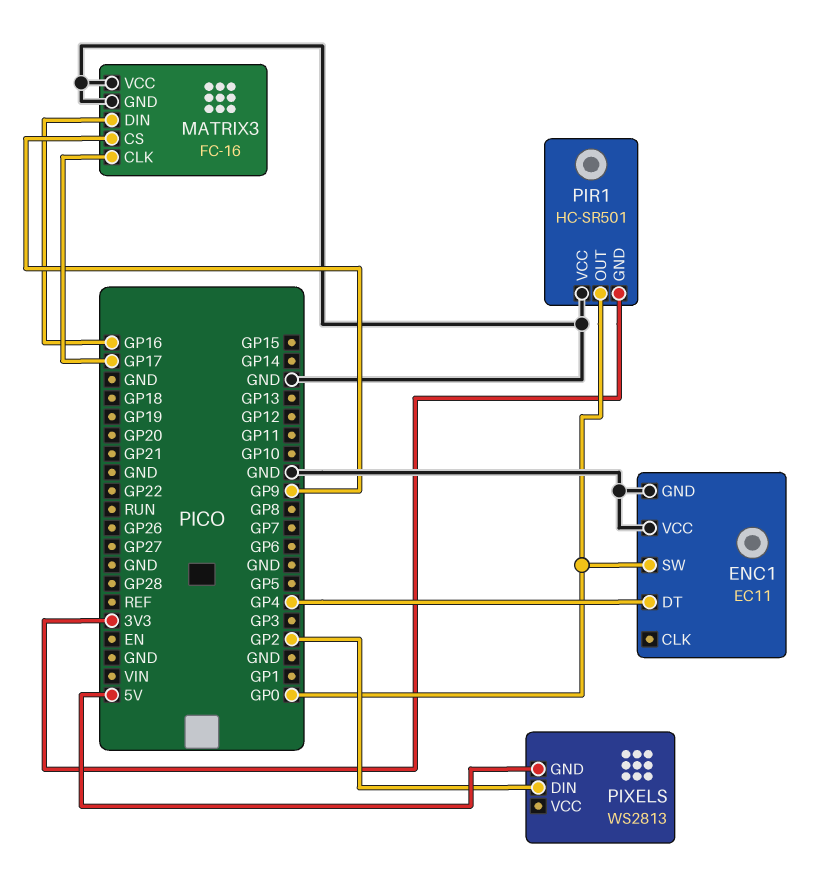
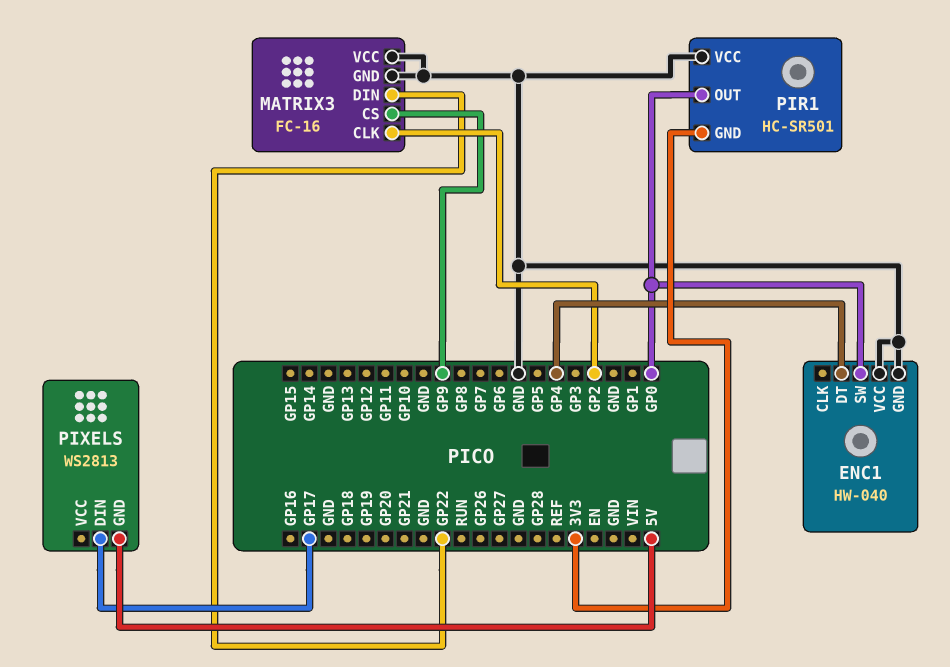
ENC1: EC11 -> HW-040
MATRIX3 pin CLK: GP17 -> GP2
MATRIX3 pin DIN: GP16 -> GP22
PIXELS pin DIN: GP2 -> GP17

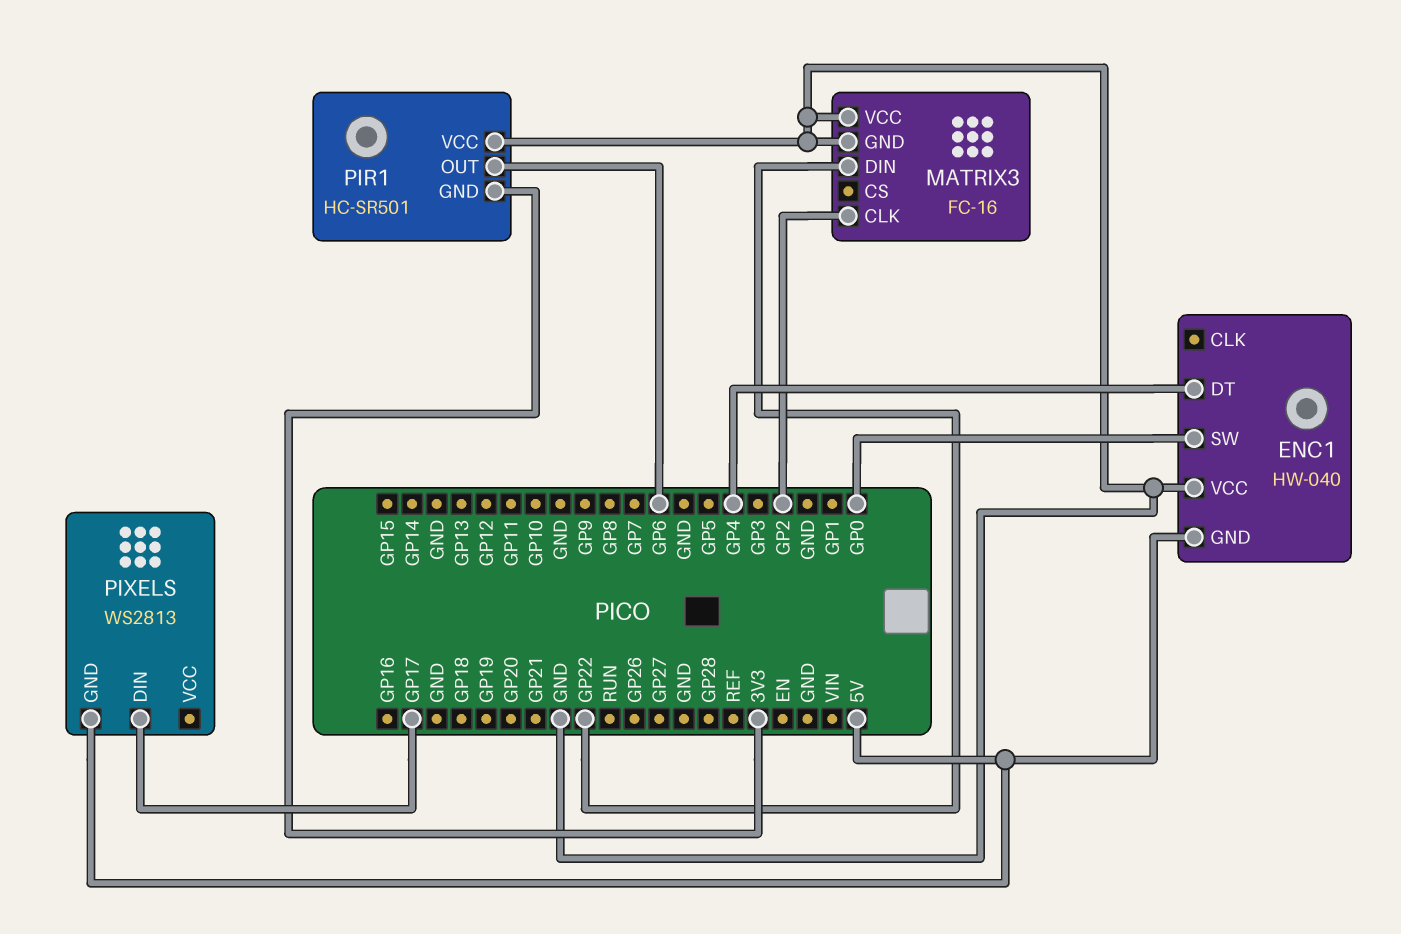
ENC1 pin GND: GND -> 5V
MATRIX3 pin CS: GP9 -> none
PIR1 pin OUT: GP0 -> GP6

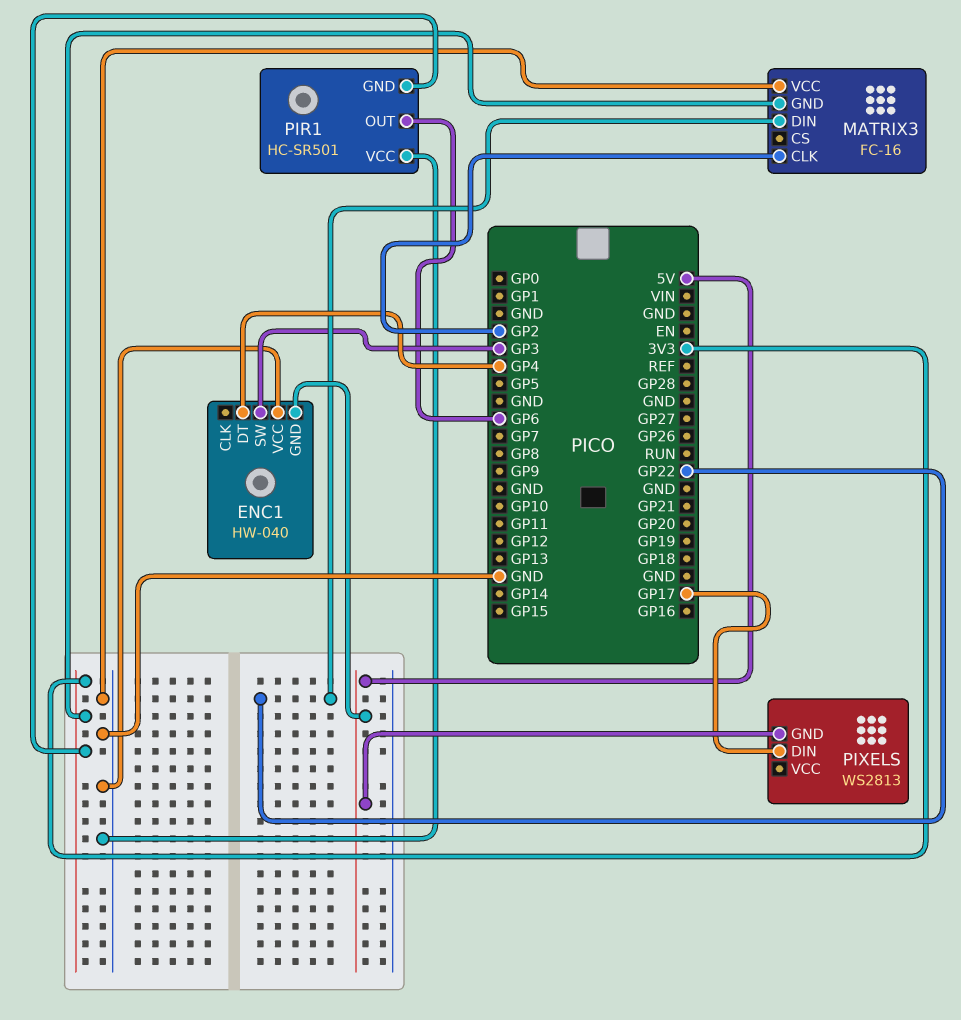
ENC1 pin SW: GP0 -> GP3
MATRIX3 pin GND: GND -> 3V3

